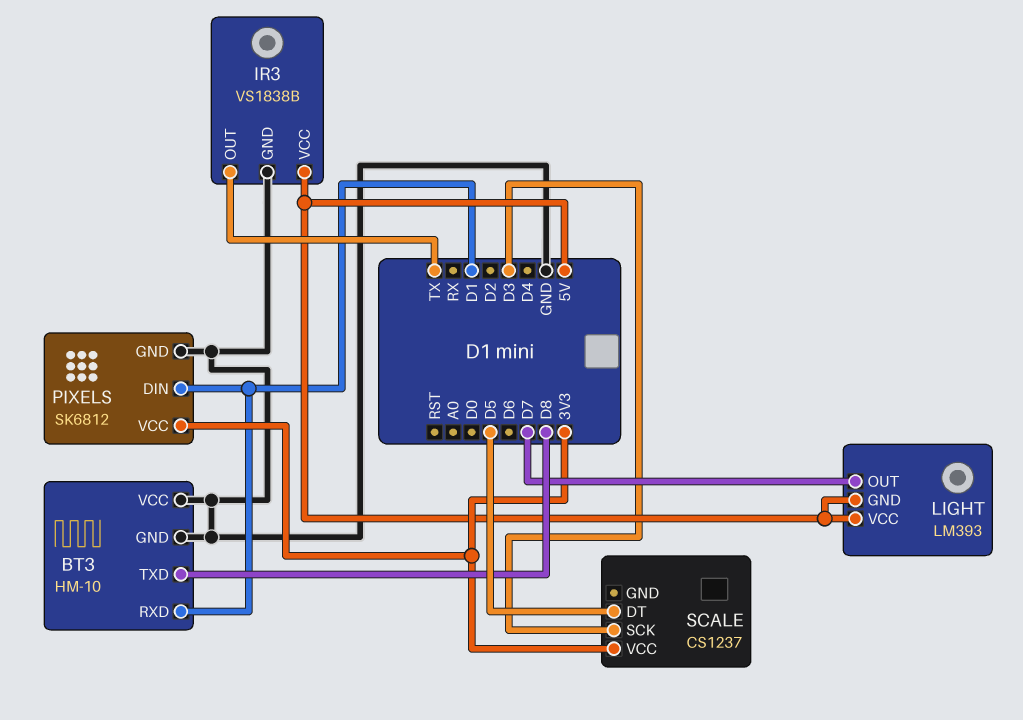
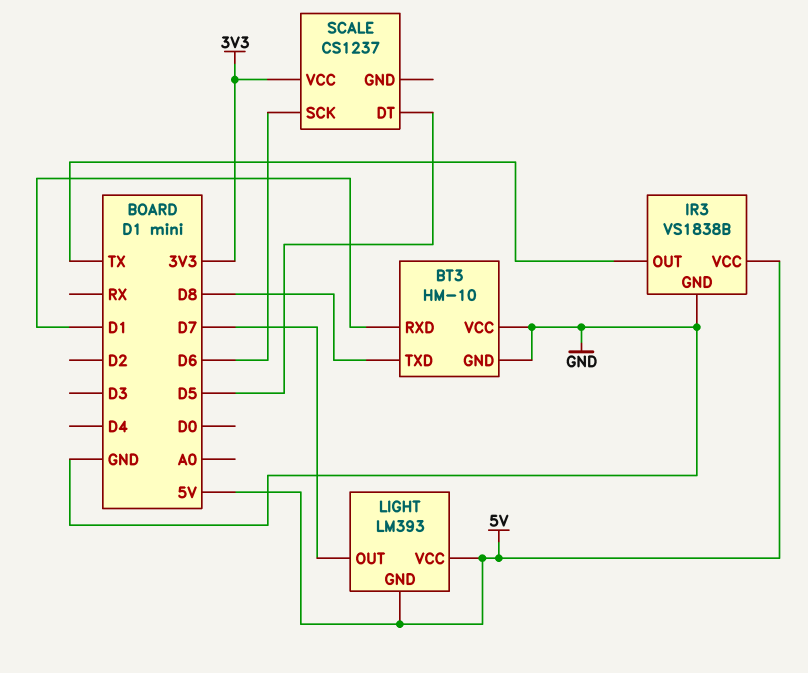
PIXELS: SK6812 -> none
PIXELS pin DIN: D1 -> none
PIXELS pin GND: GND -> none
PIXELS pin VCC: 3V3 -> none
SCALE pin SCK: D3 -> D6

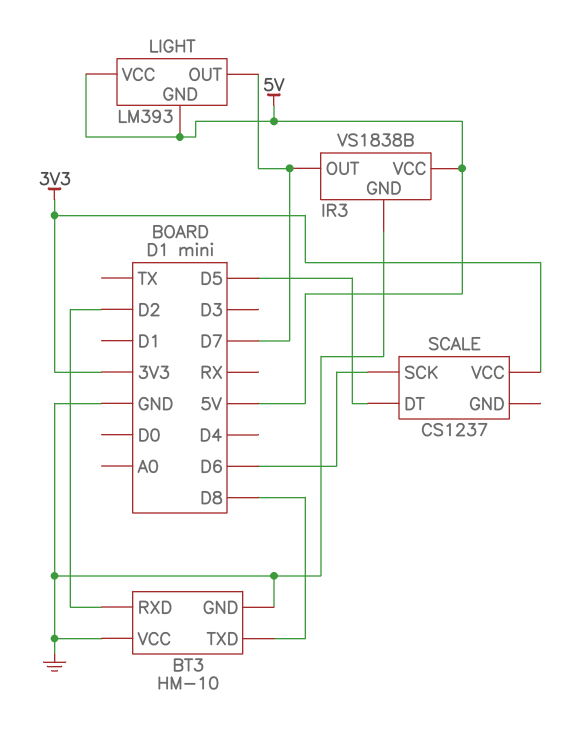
BT3 pin RXD: D1 -> D2
IR3 pin OUT: TX -> D7

